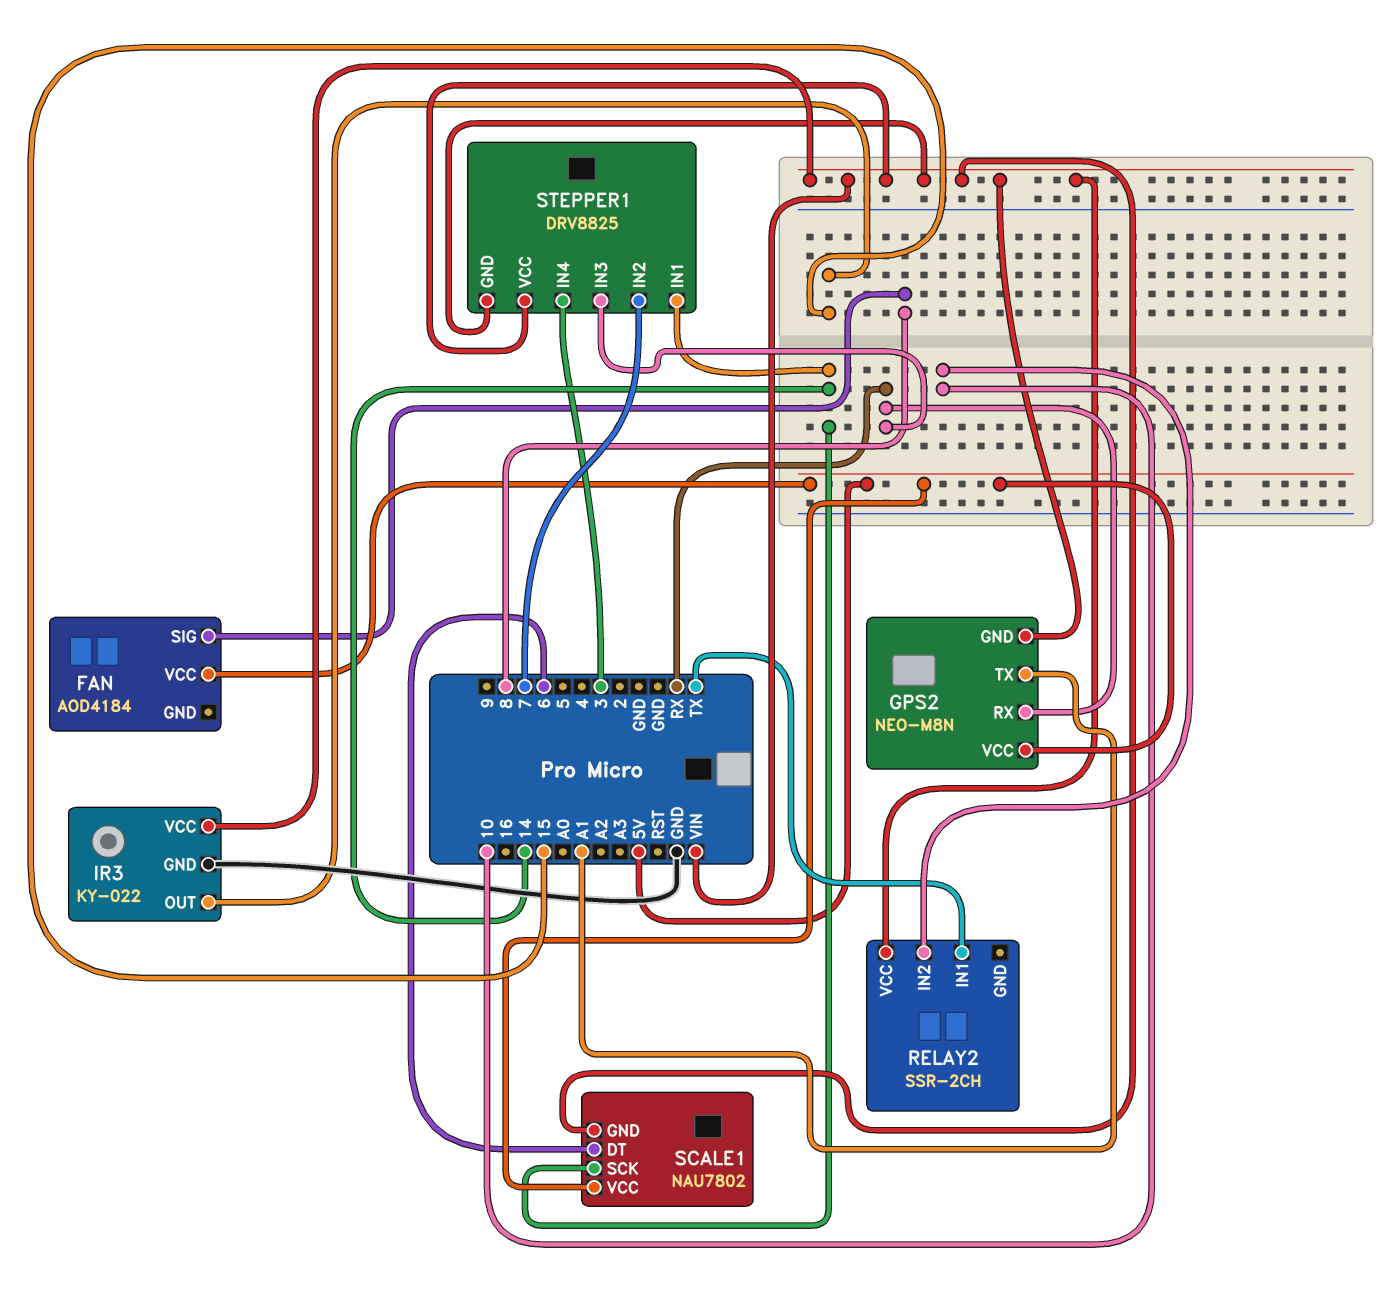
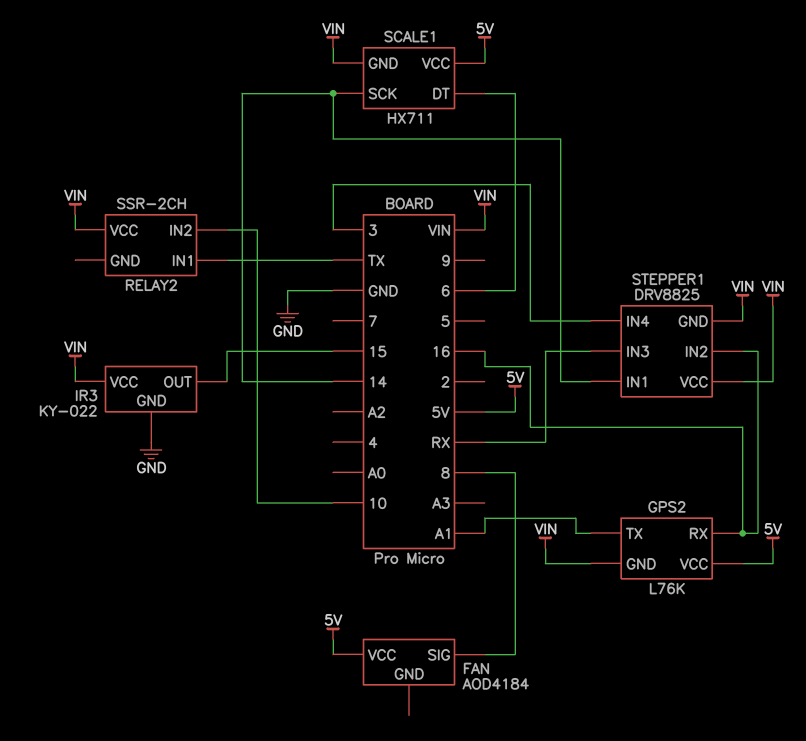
GPS2: NEO-M8N -> L76K
GPS2 pin RX: RX -> 16
SCALE1: NAU7802 -> HX711
STEPPER1 pin IN2: 7 -> 16

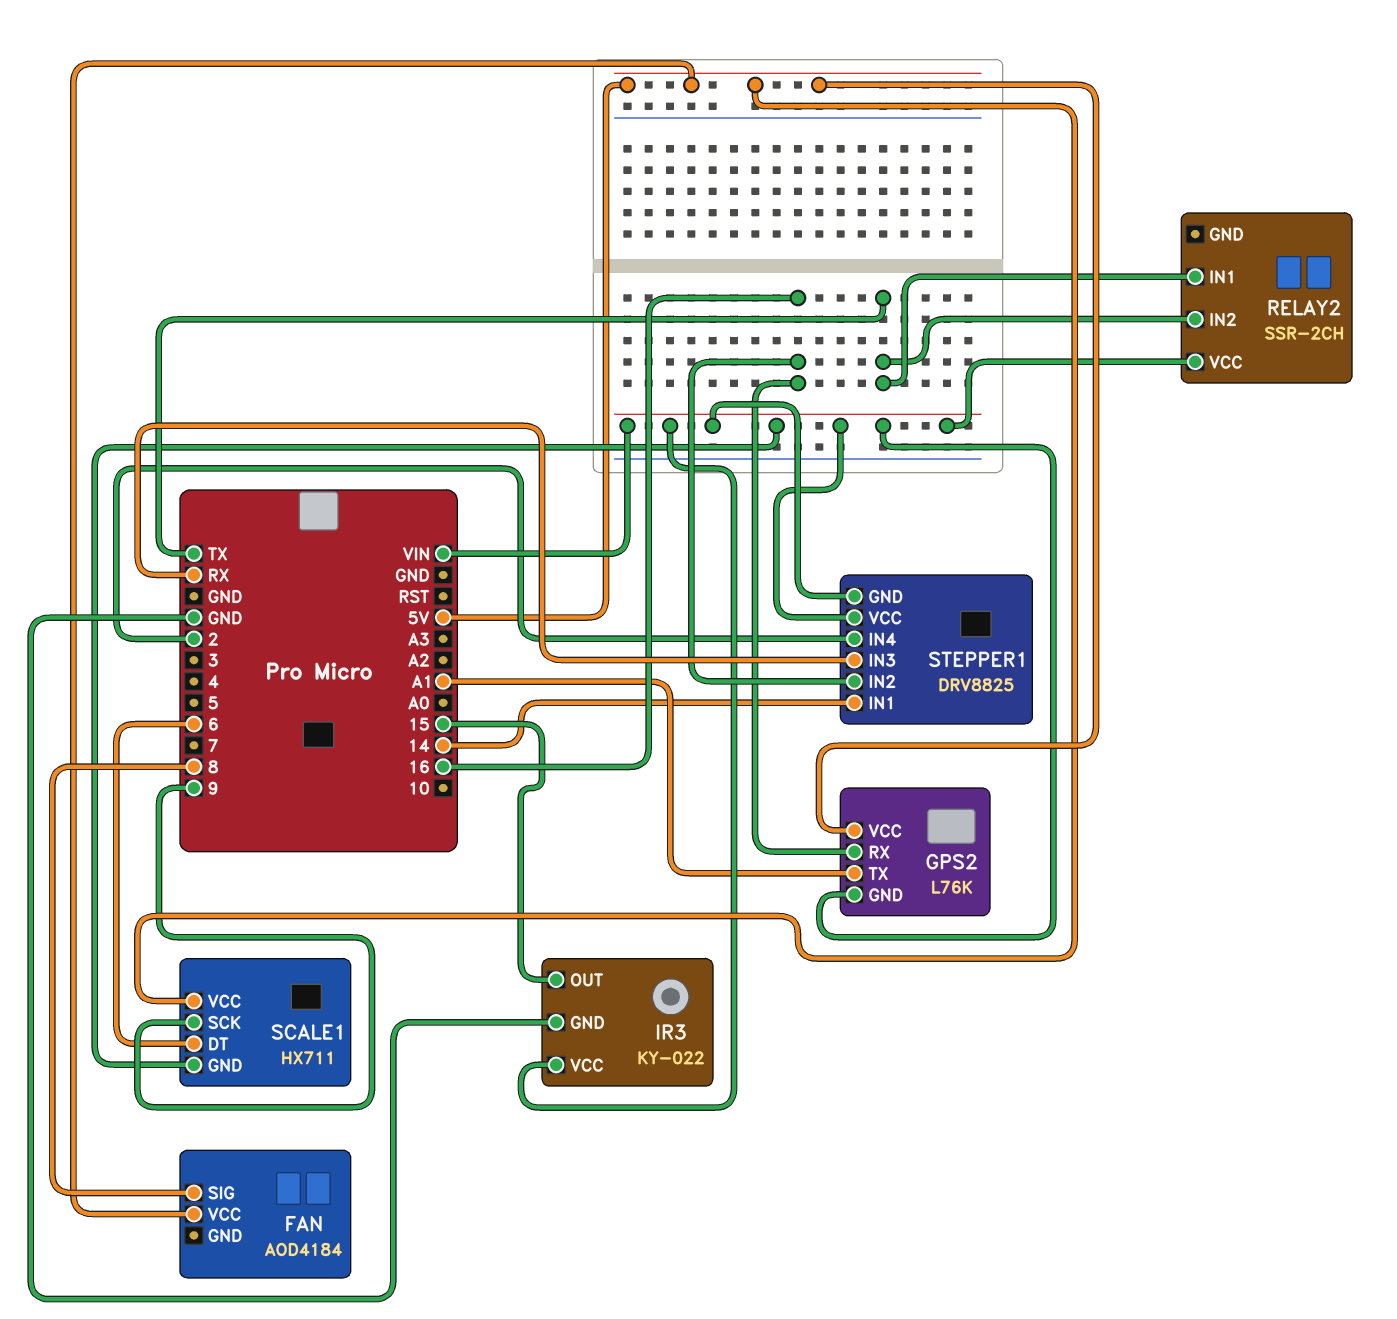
RELAY2 pin IN2: 10 -> TX
SCALE1 pin SCK: 14 -> 9
STEPPER1 pin IN4: 3 -> 2

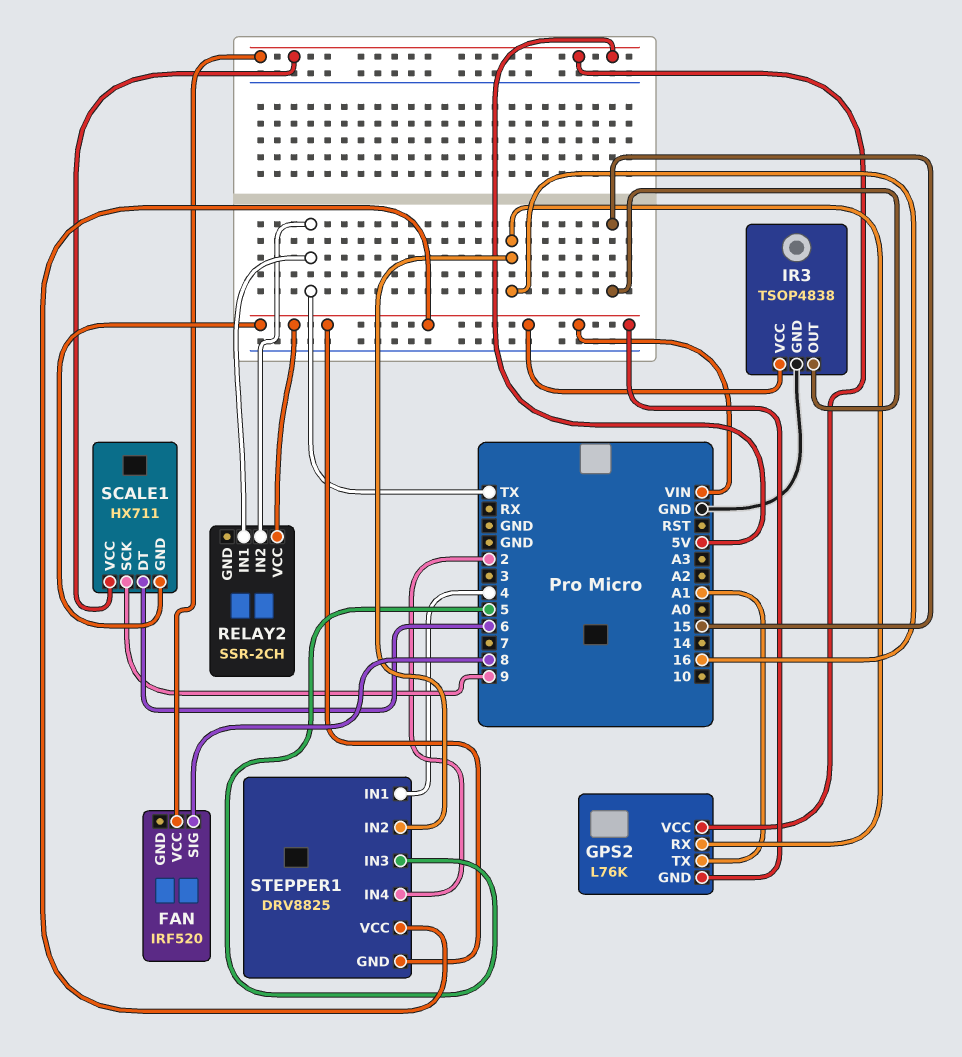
FAN: AOD4184 -> IRF520
IR3: KY-022 -> TSOP4838
STEPPER1 pin IN1: 14 -> 4
STEPPER1 pin IN3: RX -> 5

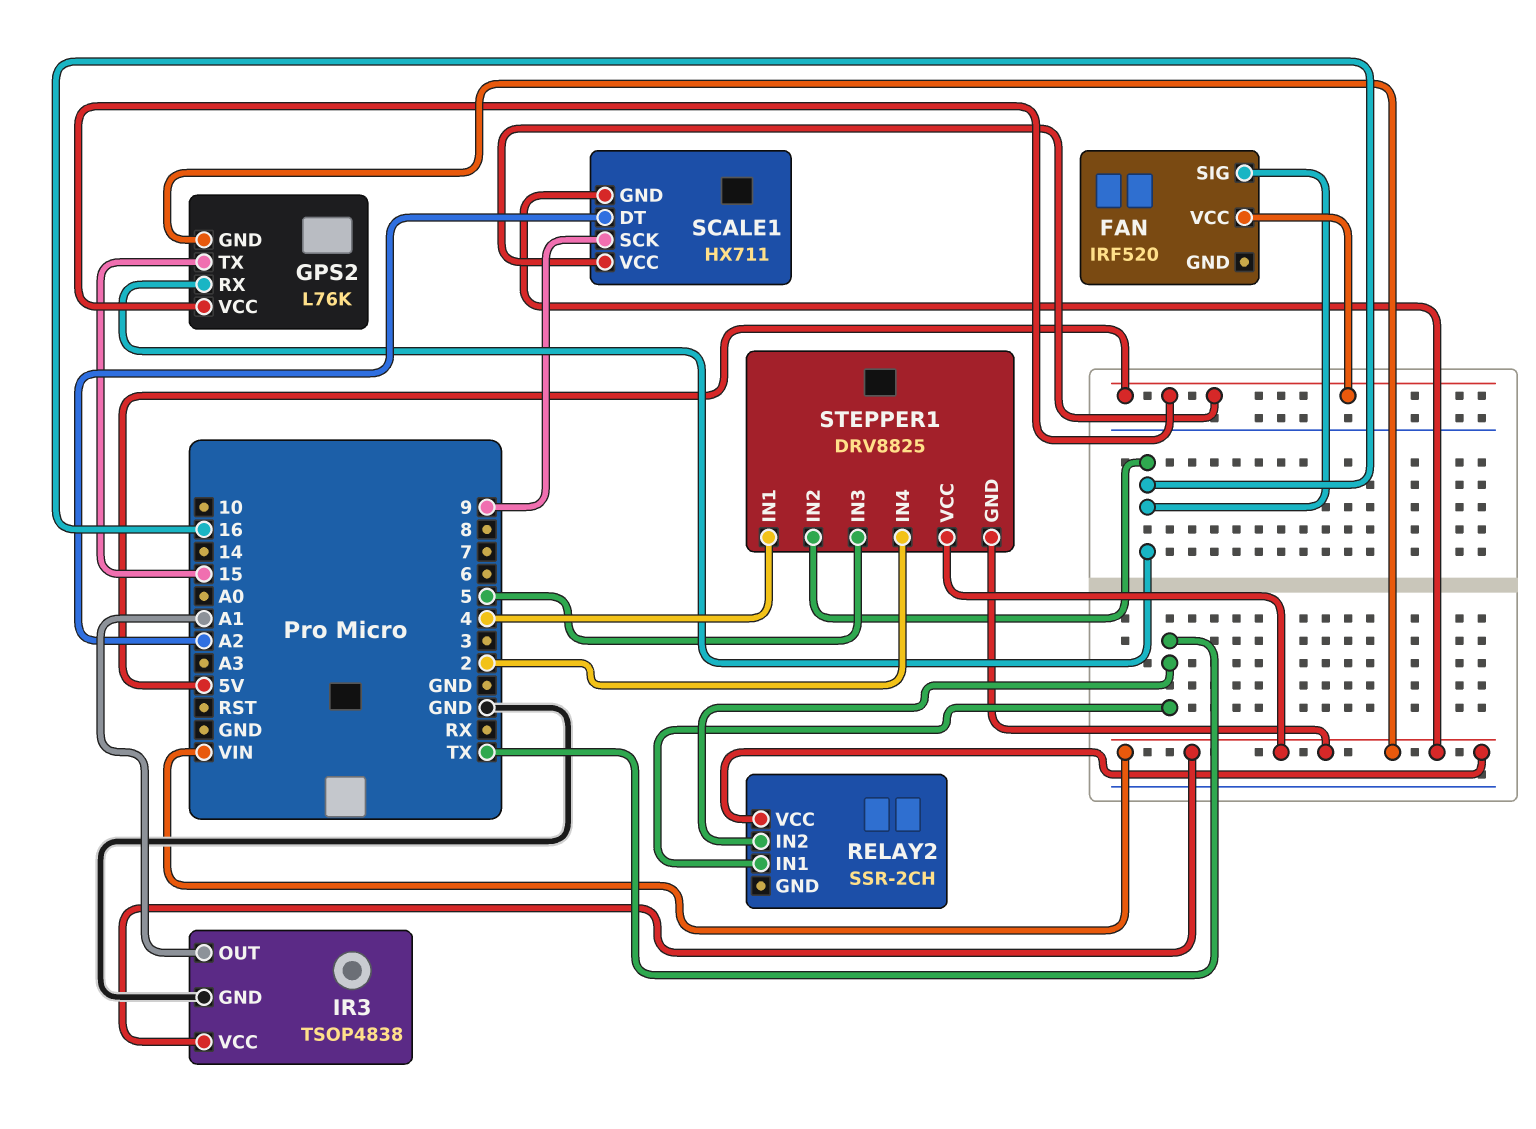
FAN pin SIG: 8 -> 16
GPS2 pin TX: A1 -> 15
IR3 pin OUT: 15 -> A1
SCALE1 pin DT: 6 -> A2

